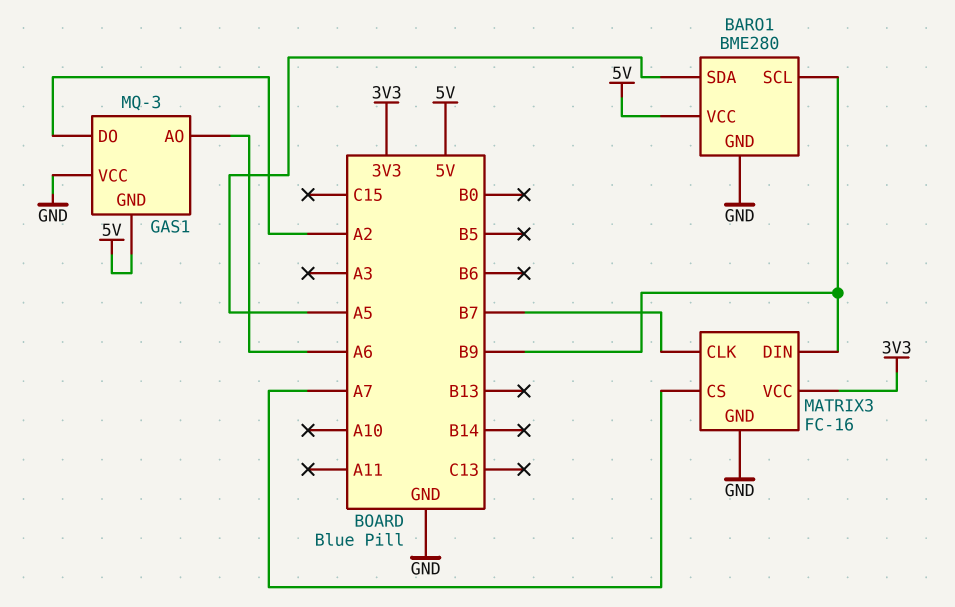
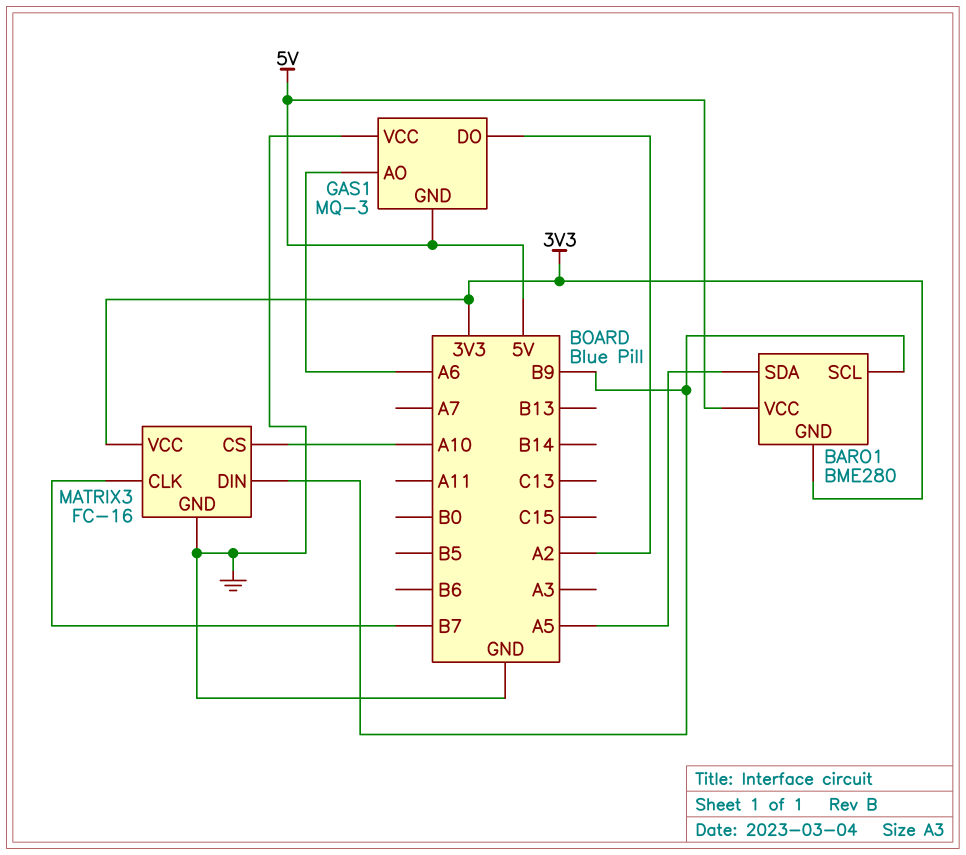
BARO1 pin GND: GND -> 3V3
MATRIX3 pin CS: A7 -> A10

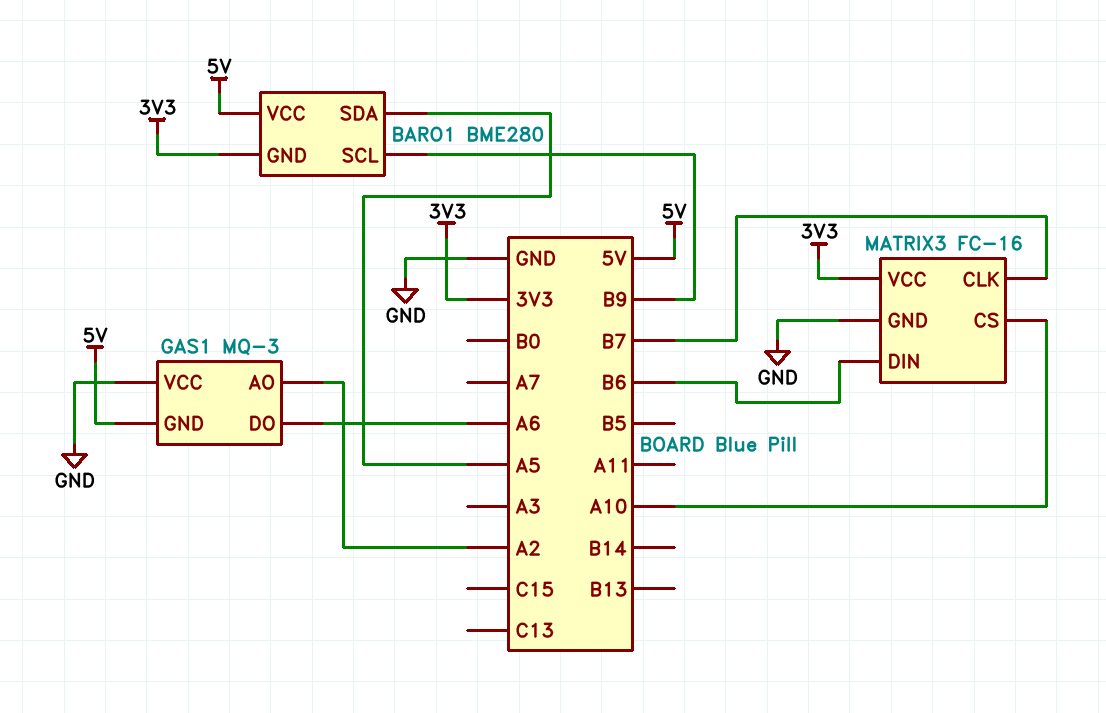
GAS1 pin AO: A6 -> A2
GAS1 pin DO: A2 -> A6
MATRIX3 pin DIN: B9 -> B6

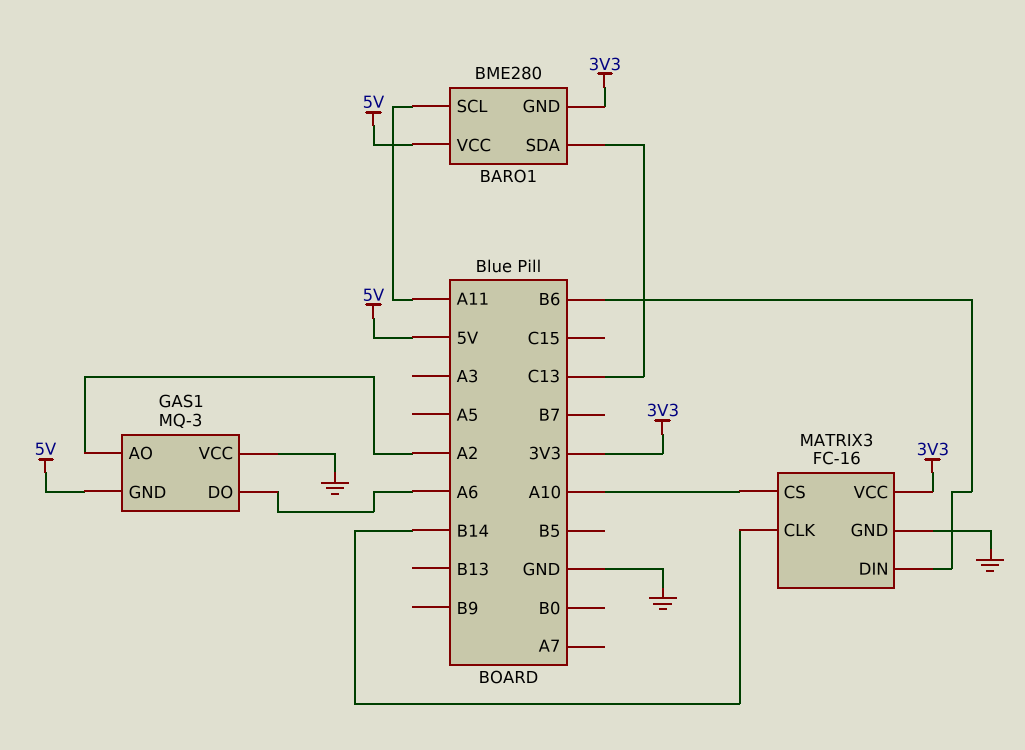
BARO1 pin SCL: B9 -> A11
BARO1 pin SDA: A5 -> C13
MATRIX3 pin CLK: B7 -> B14

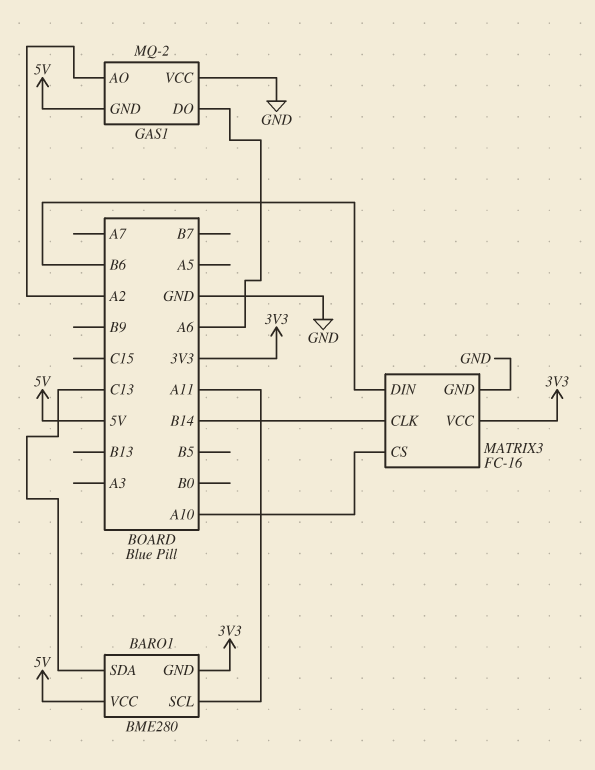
GAS1: MQ-3 -> MQ-2

